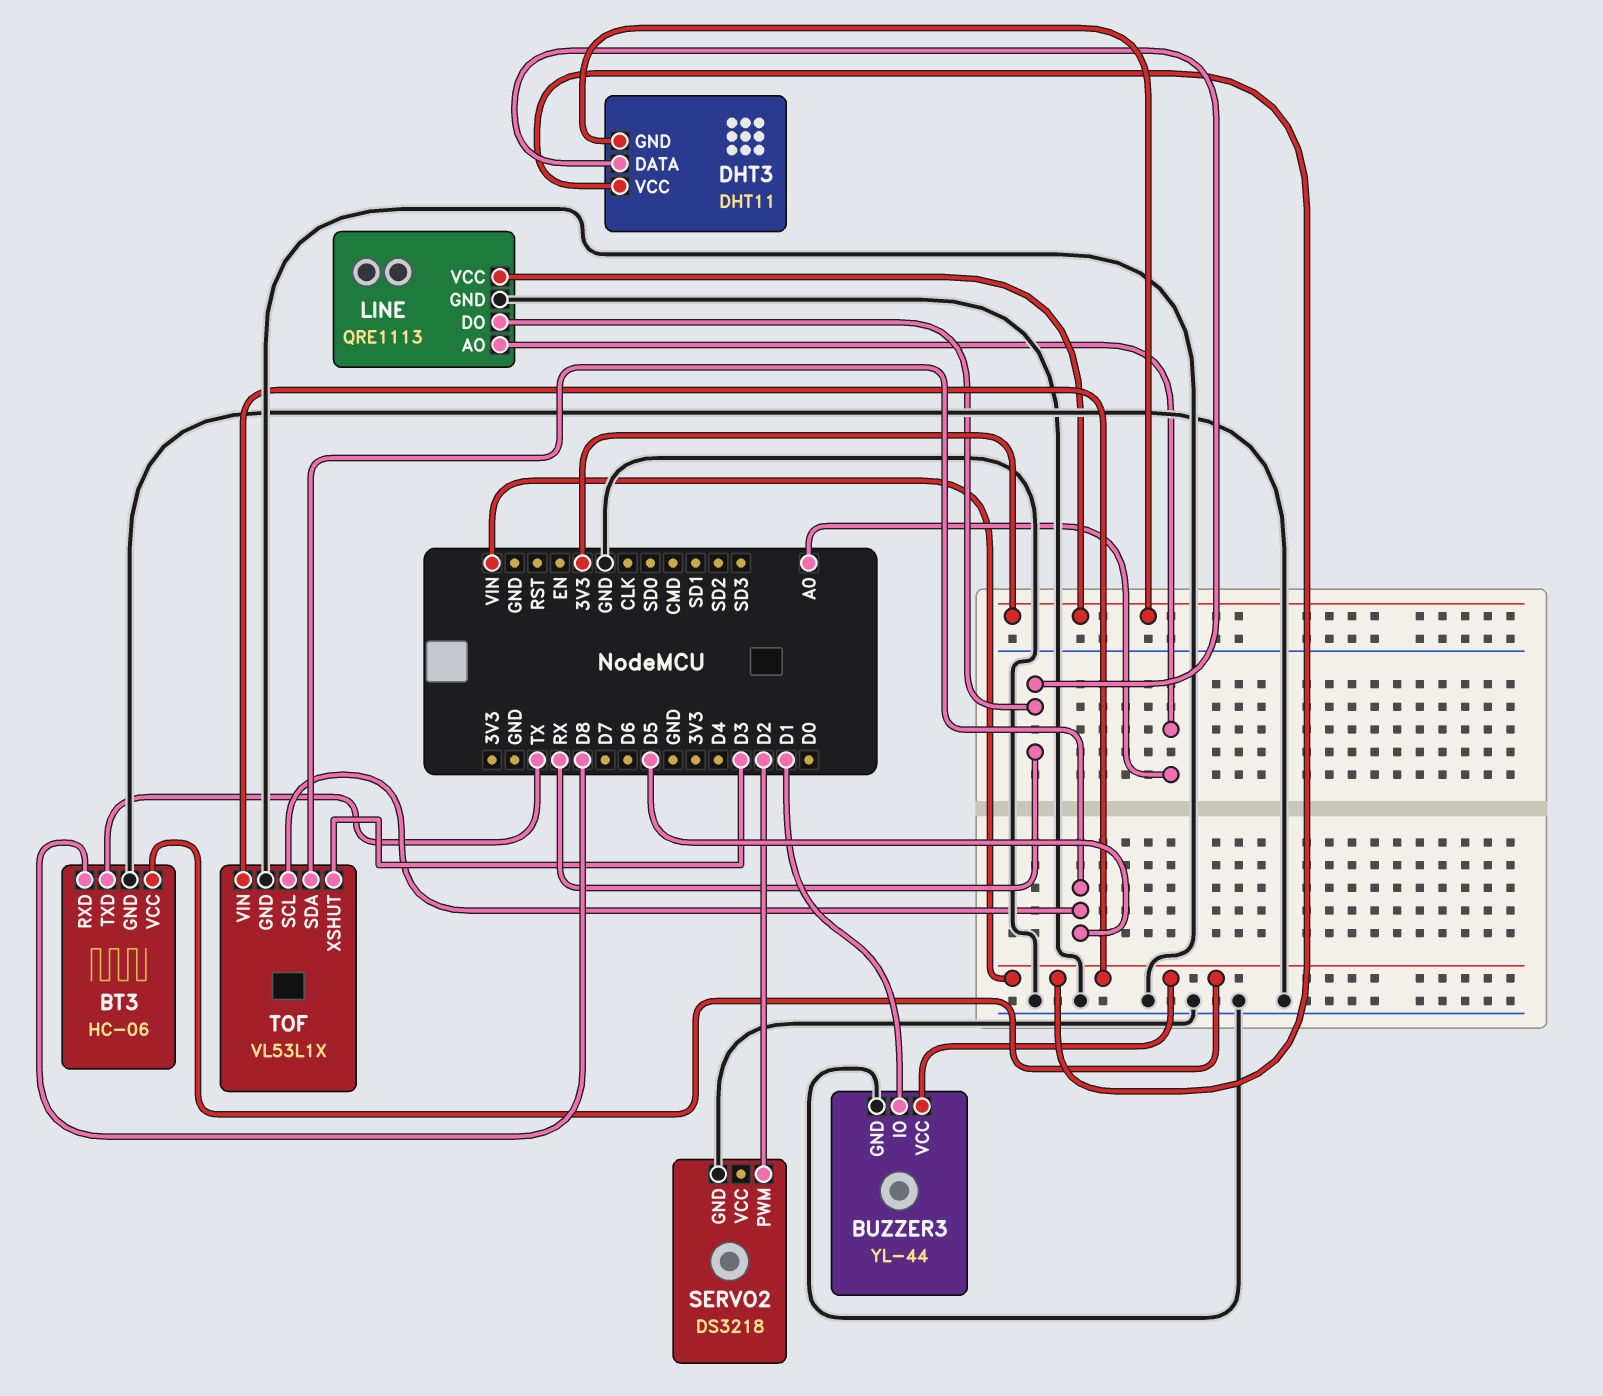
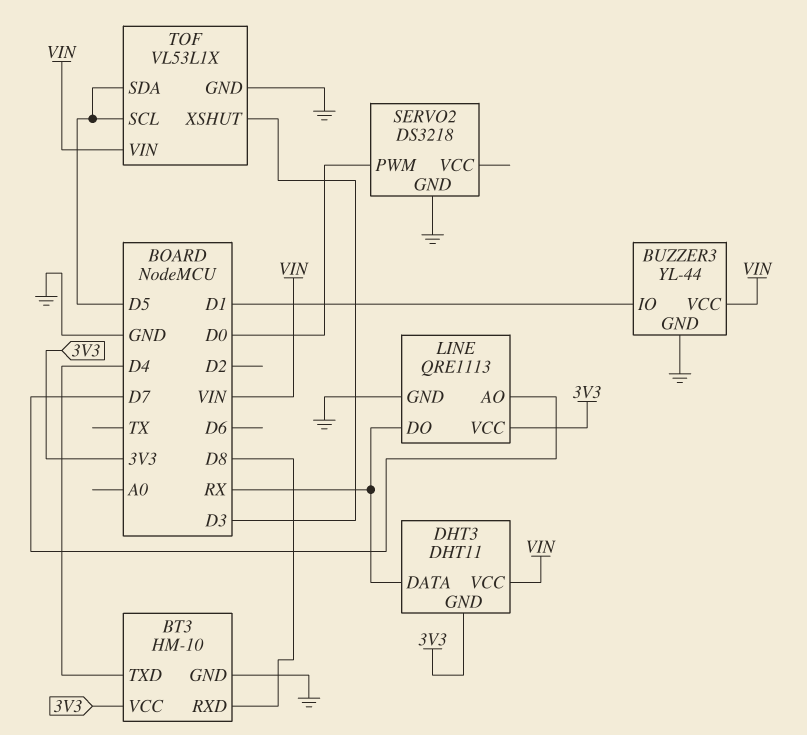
BT3: HC-06 -> HM-10
BT3 pin TXD: TX -> D4
BT3 pin VCC: VIN -> 3V3
LINE pin AO: A0 -> D7
SERVO2 pin PWM: D2 -> D0

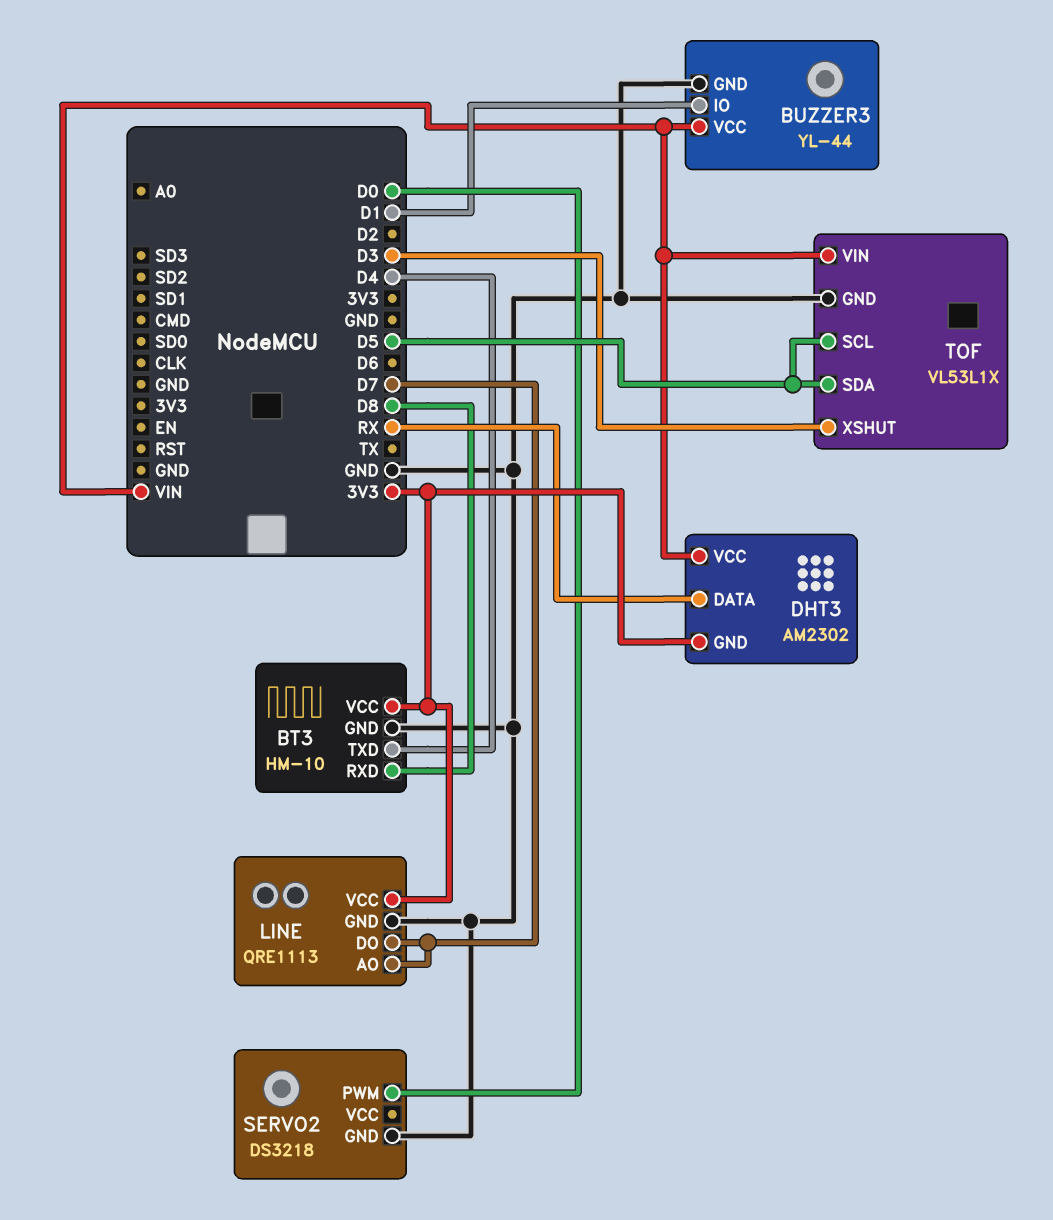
DHT3: DHT11 -> AM2302
LINE pin DO: RX -> D7

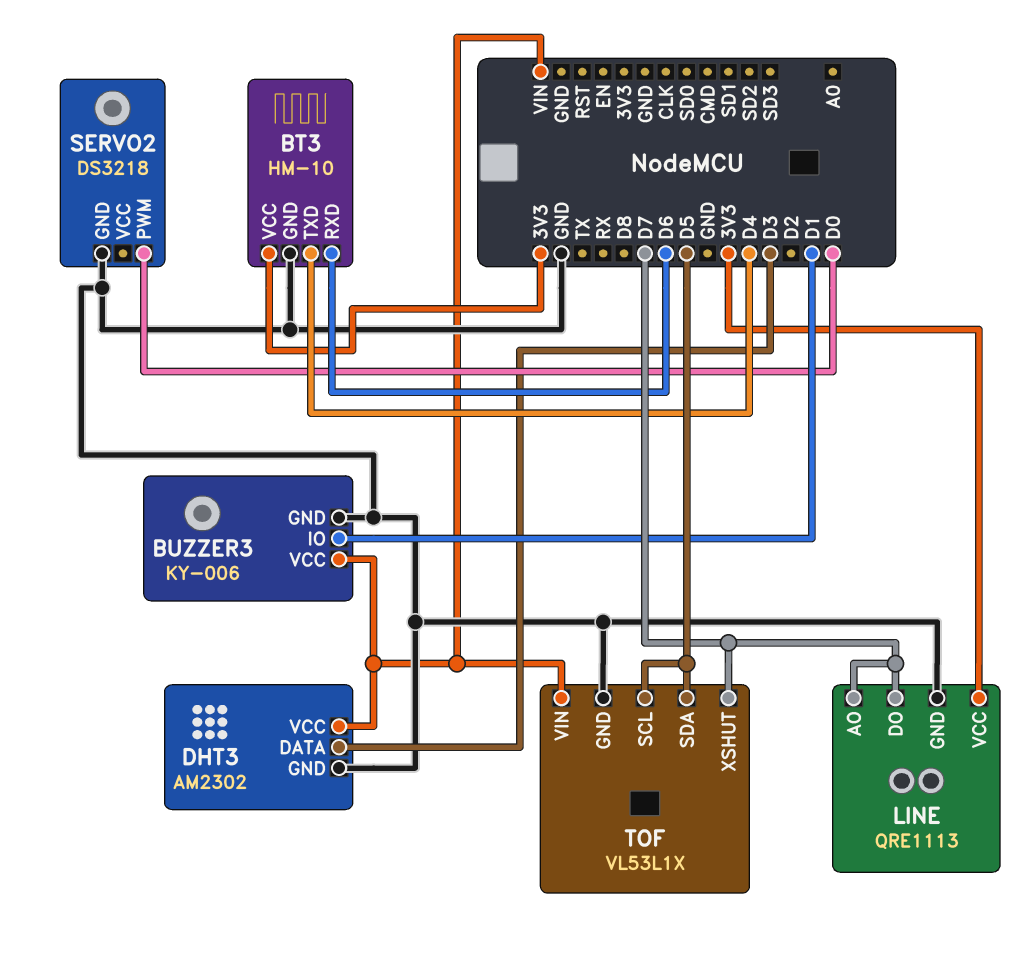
BT3 pin RXD: D8 -> D6
BUZZER3: YL-44 -> KY-006
DHT3 pin DATA: RX -> D3
DHT3 pin GND: 3V3 -> GND
TOF pin XSHUT: D3 -> D7

